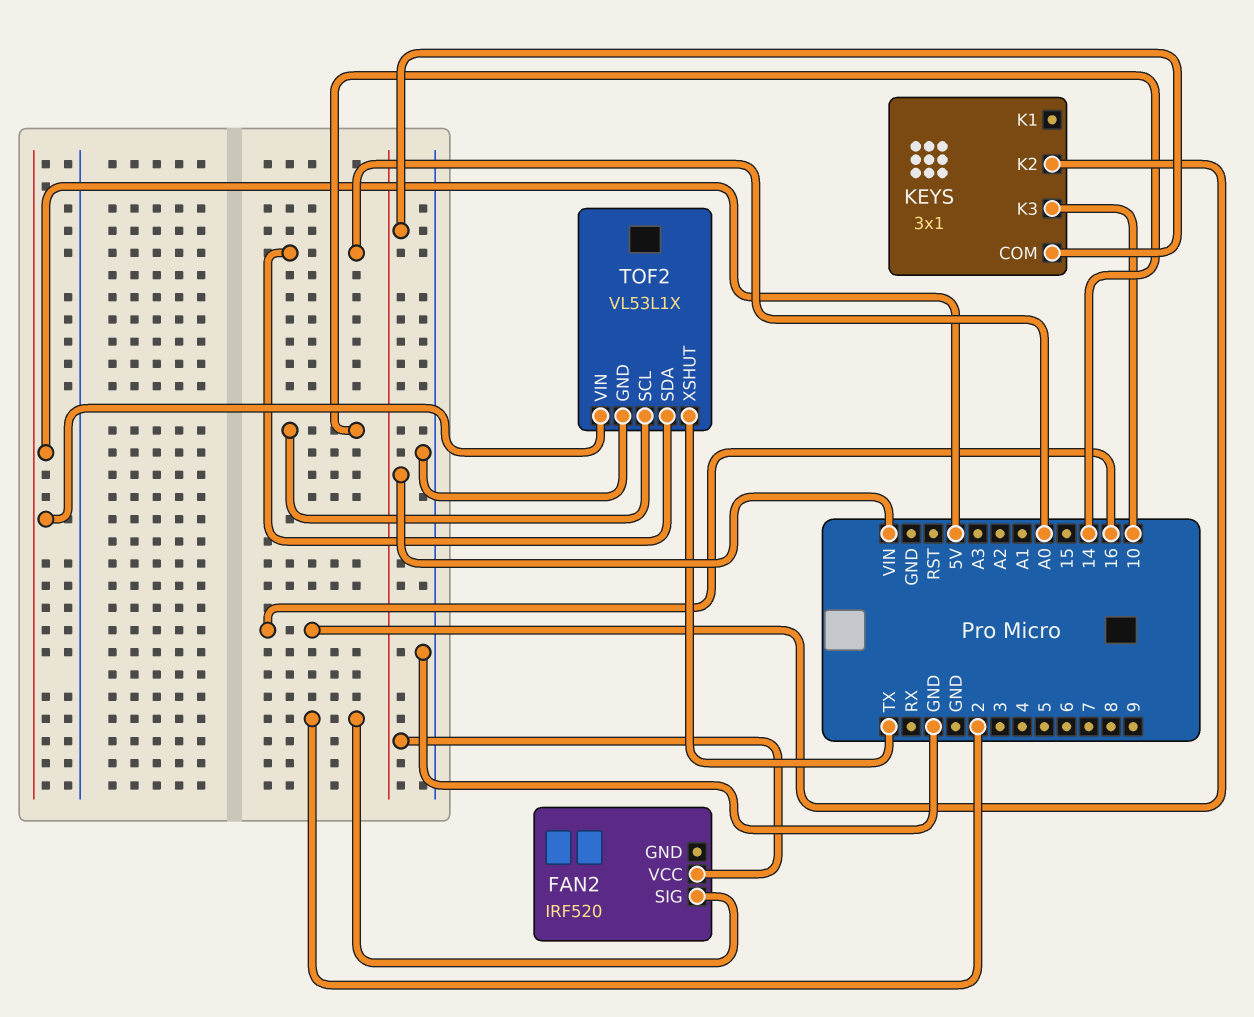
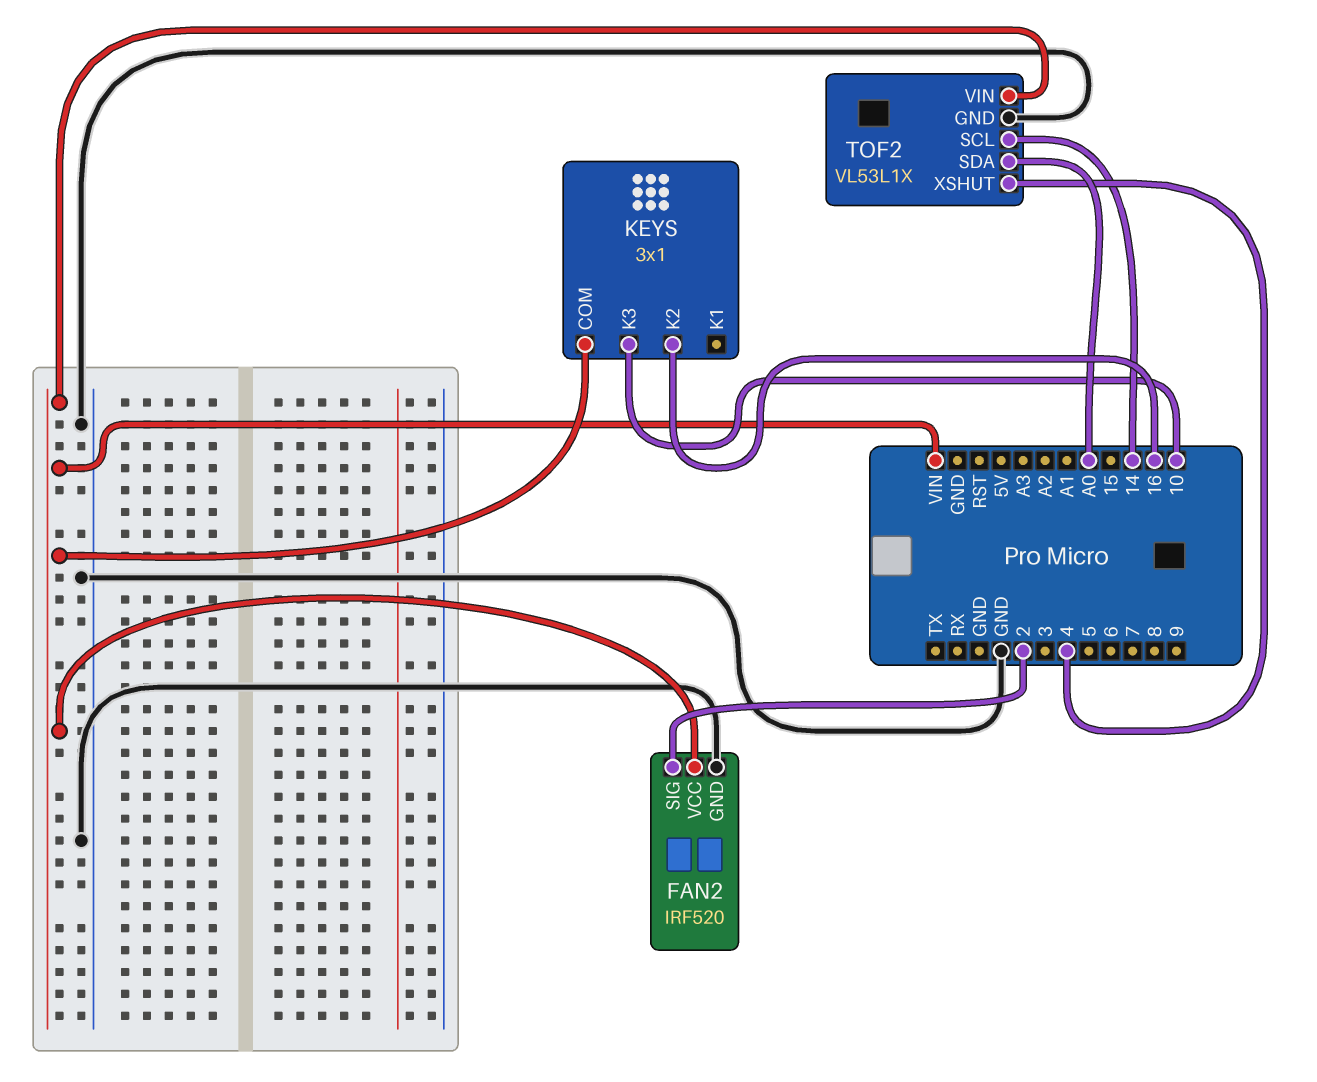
FAN2 pin GND: none -> GND
TOF2 pin VIN: 5V -> VIN
TOF2 pin XSHUT: TX -> 4

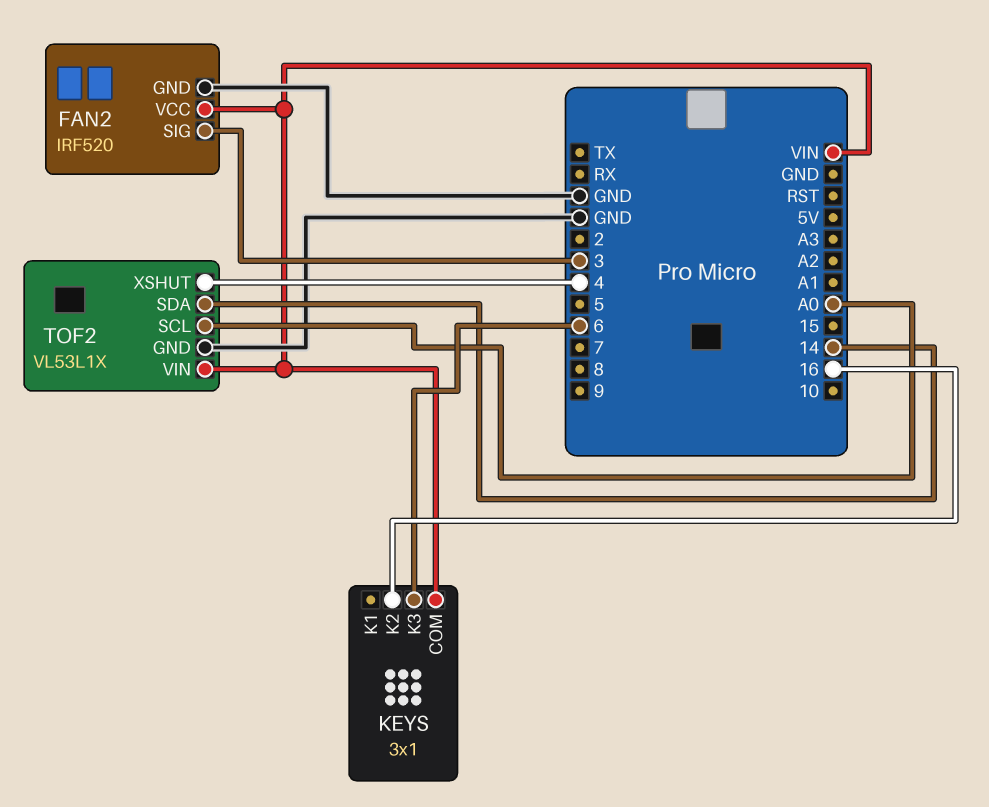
FAN2 pin SIG: 2 -> 3
KEYS pin K3: 10 -> 6
TOF2 pin SCL: 14 -> A0
TOF2 pin SDA: A0 -> 14

